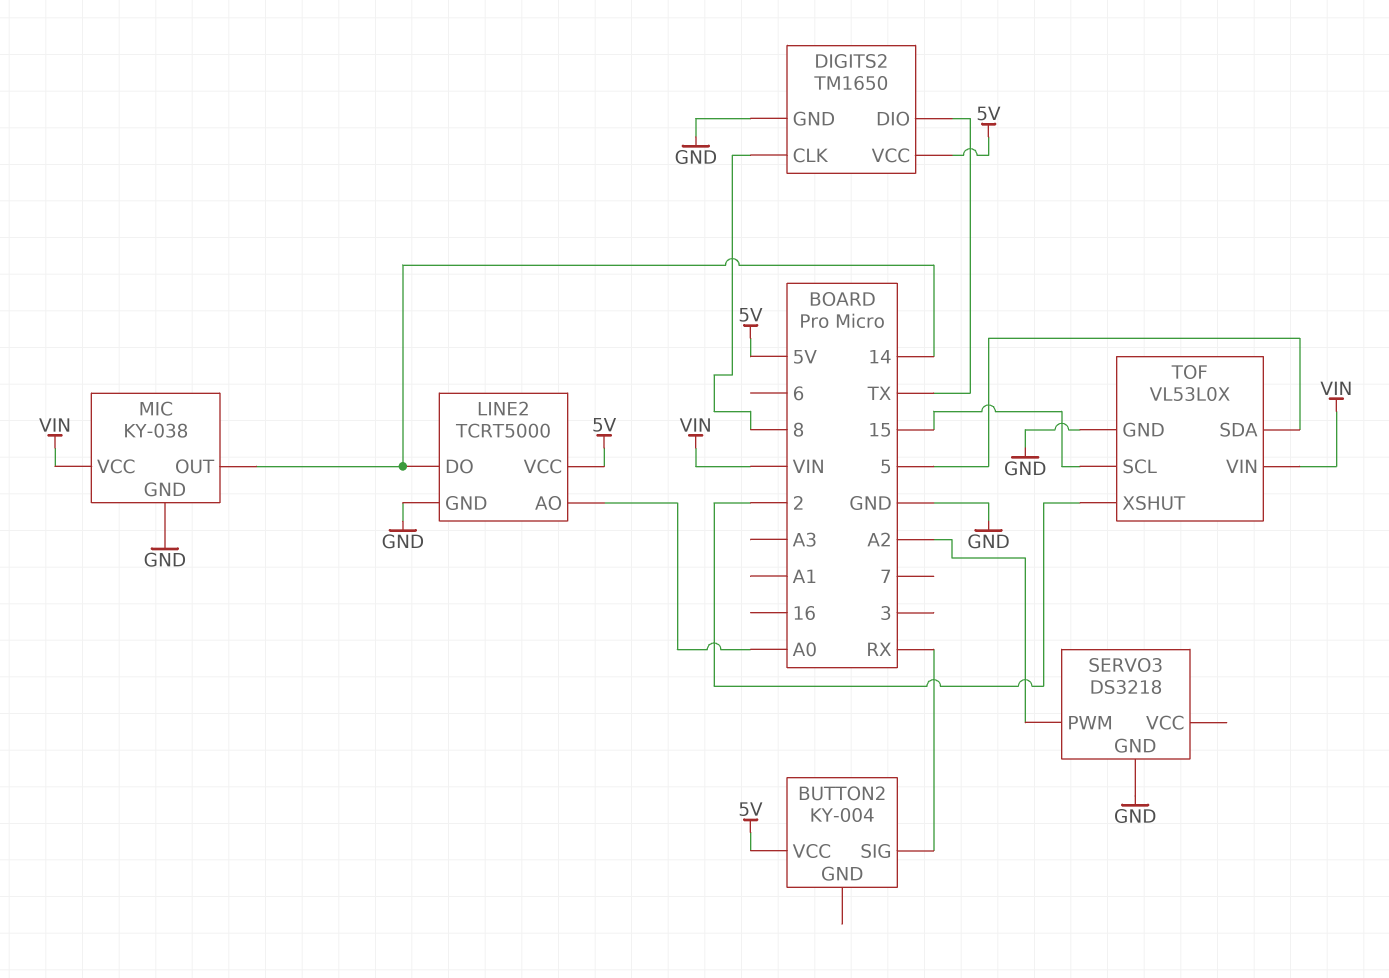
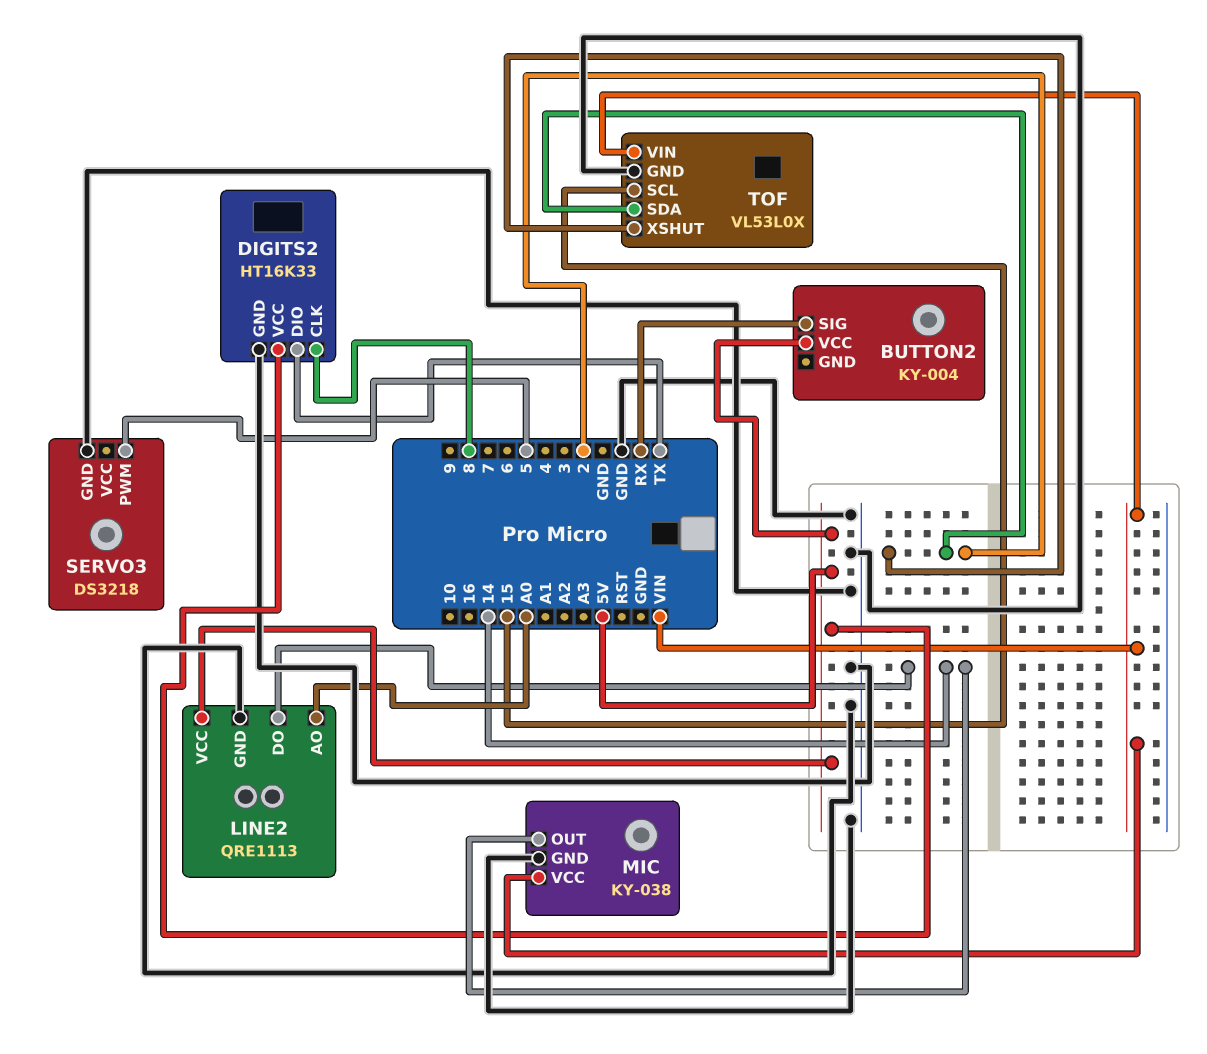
DIGITS2: TM1650 -> HT16K33
LINE2: TCRT5000 -> QRE1113
SERVO3 pin PWM: A2 -> 5
TOF pin SDA: 5 -> 2

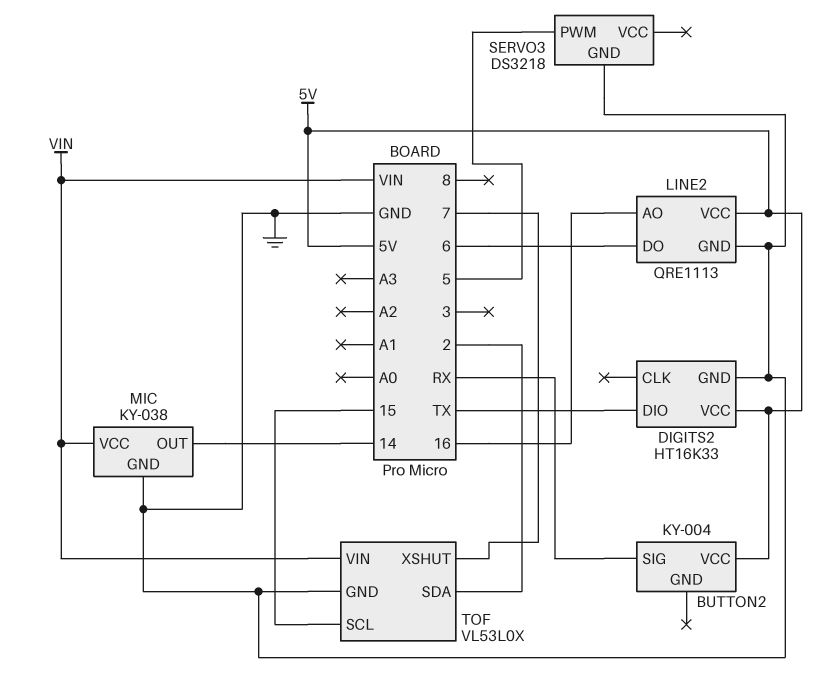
DIGITS2 pin CLK: 8 -> none
LINE2 pin AO: A0 -> 16
LINE2 pin DO: 14 -> 6
TOF pin XSHUT: 2 -> 7

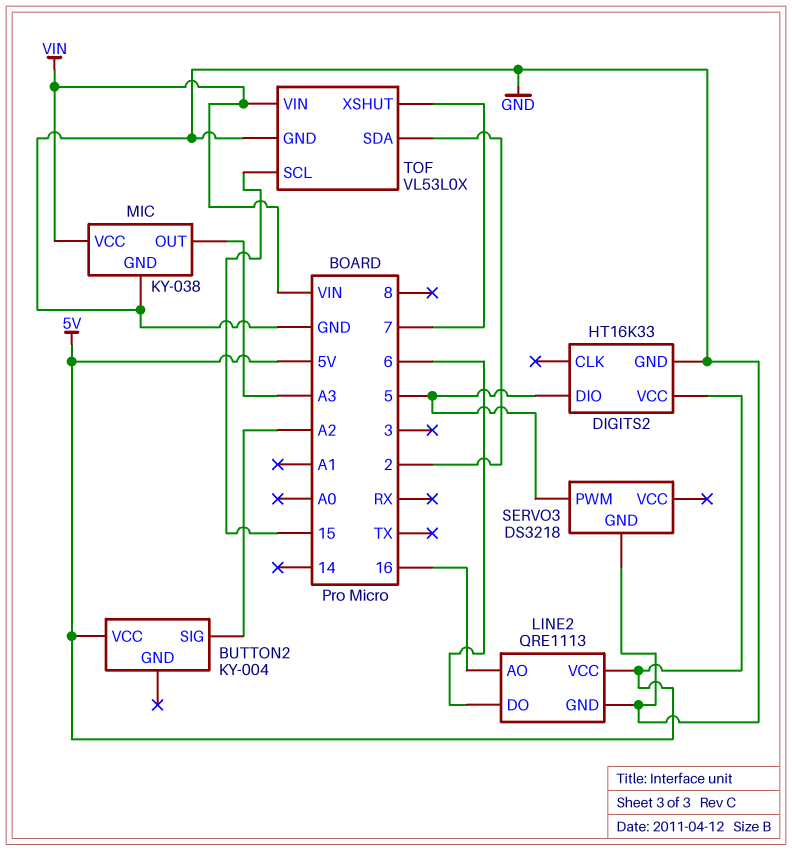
BUTTON2 pin SIG: RX -> A2
DIGITS2 pin DIO: TX -> 5
MIC pin OUT: 14 -> A3

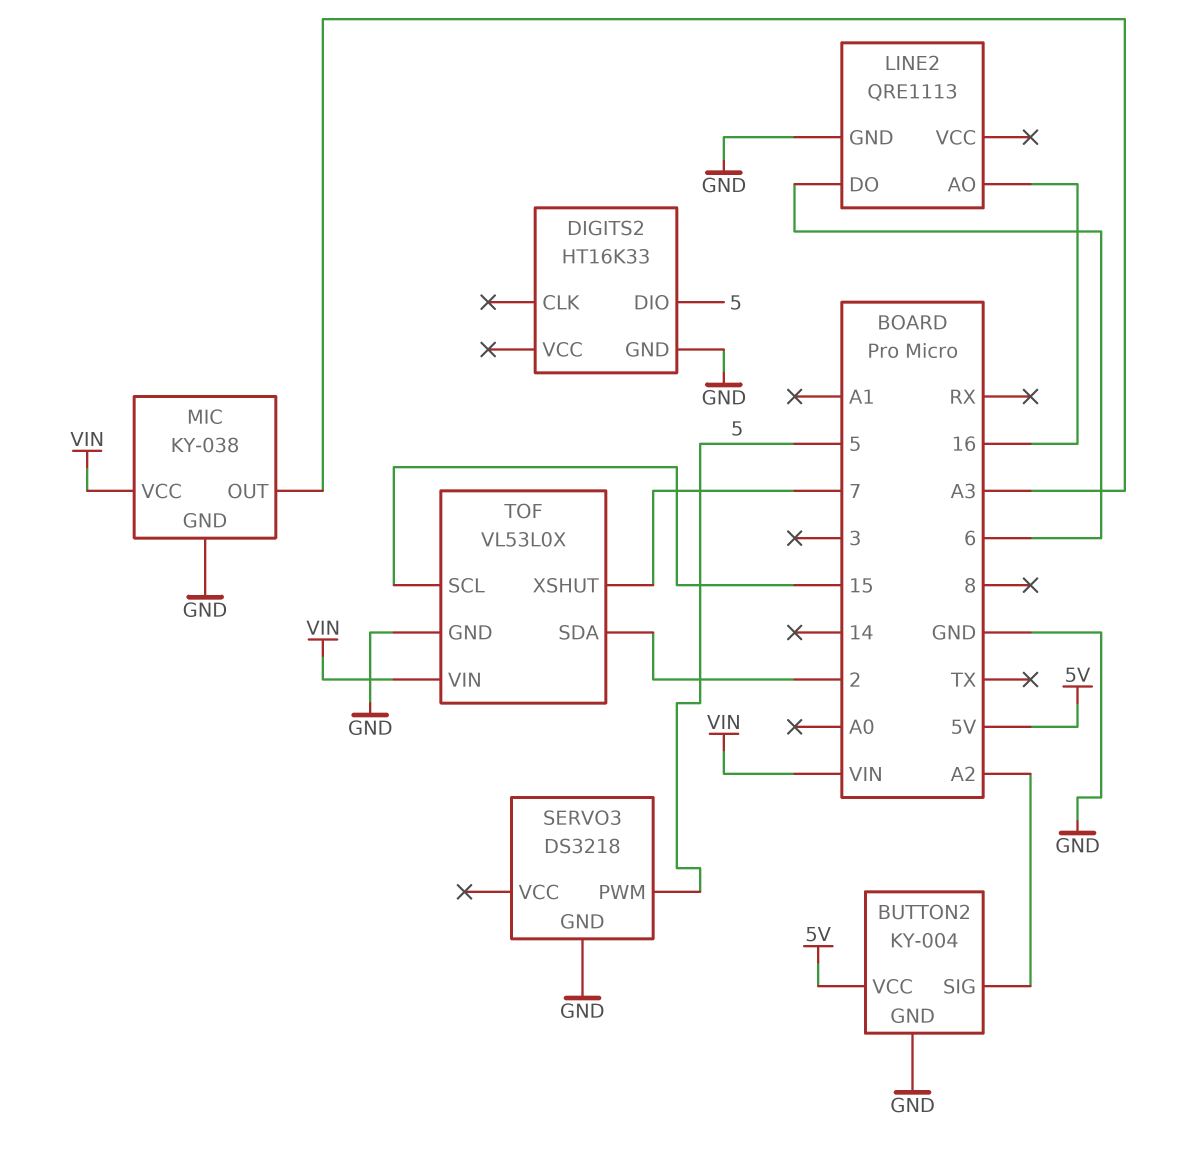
BUTTON2 pin GND: none -> GND
DIGITS2 pin VCC: 5V -> none
LINE2 pin VCC: 5V -> none

